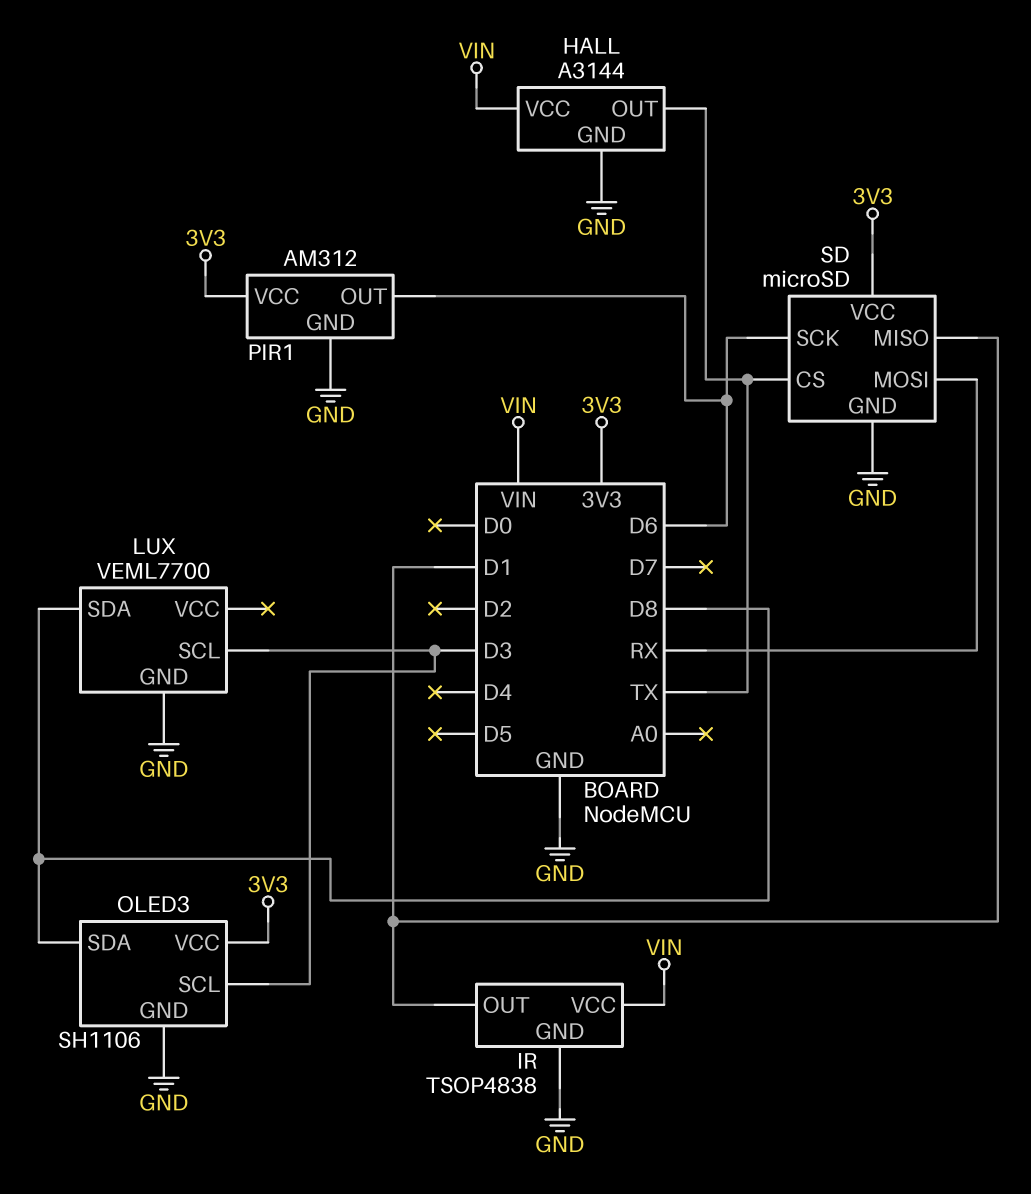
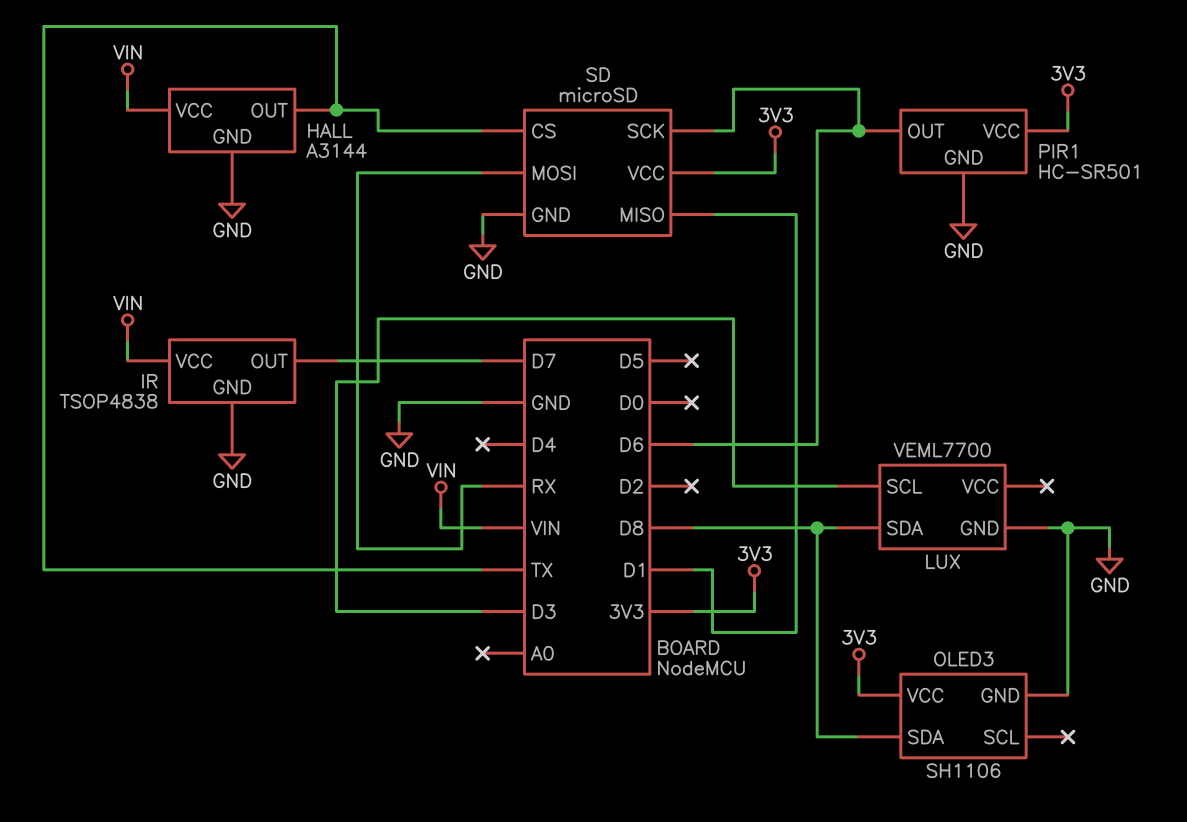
IR pin OUT: D1 -> D7
OLED3 pin SCL: D3 -> none
PIR1: AM312 -> HC-SR501

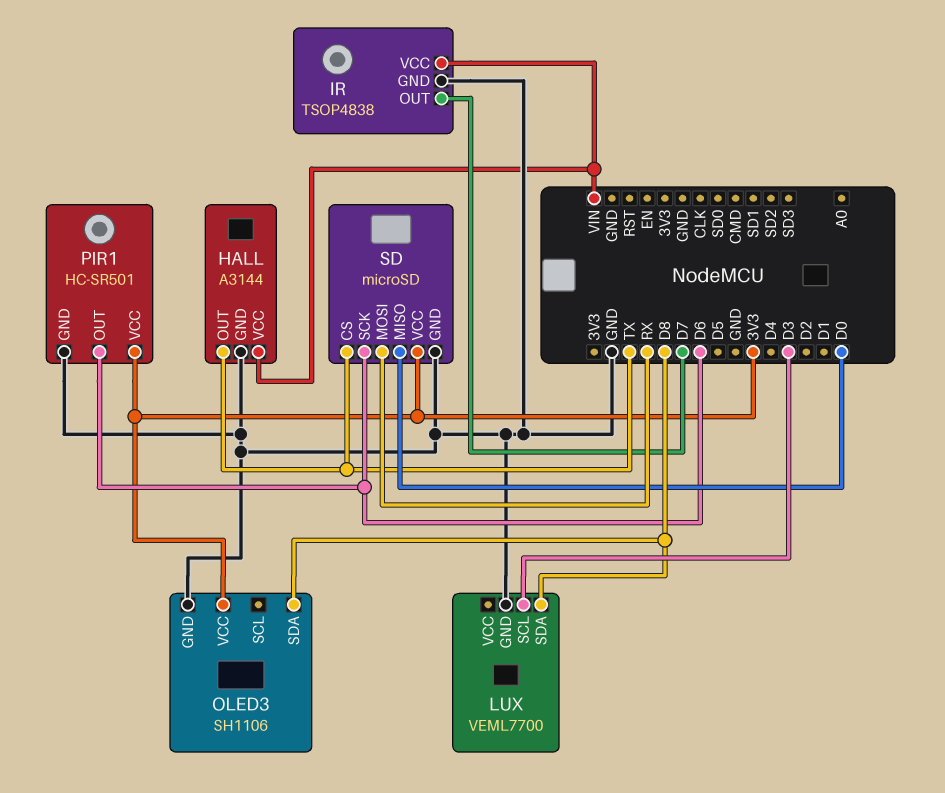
SD pin MISO: D1 -> D0

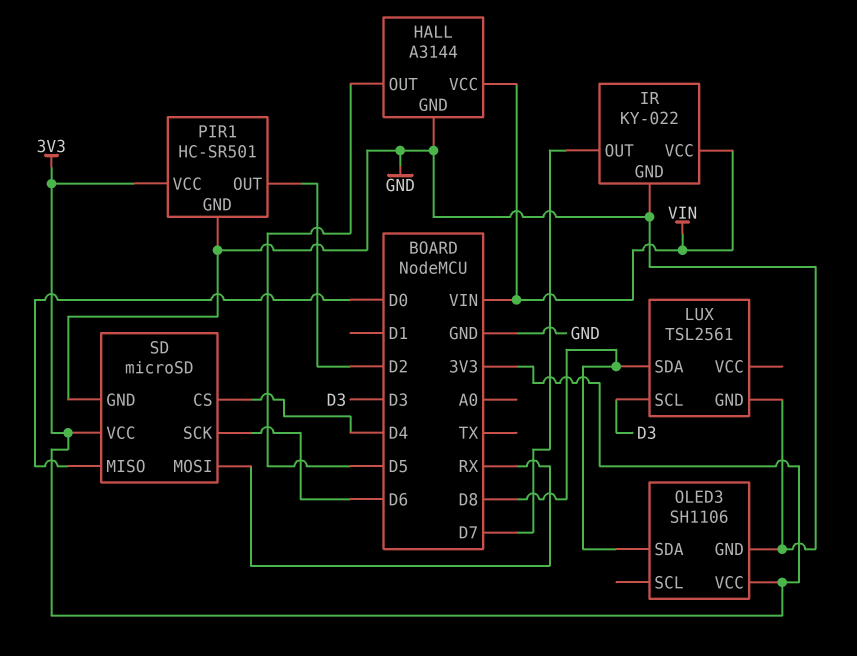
HALL pin OUT: TX -> D5
IR: TSOP4838 -> KY-022
LUX: VEML7700 -> TSL2561
PIR1 pin OUT: D6 -> D2
SD pin CS: TX -> D4

